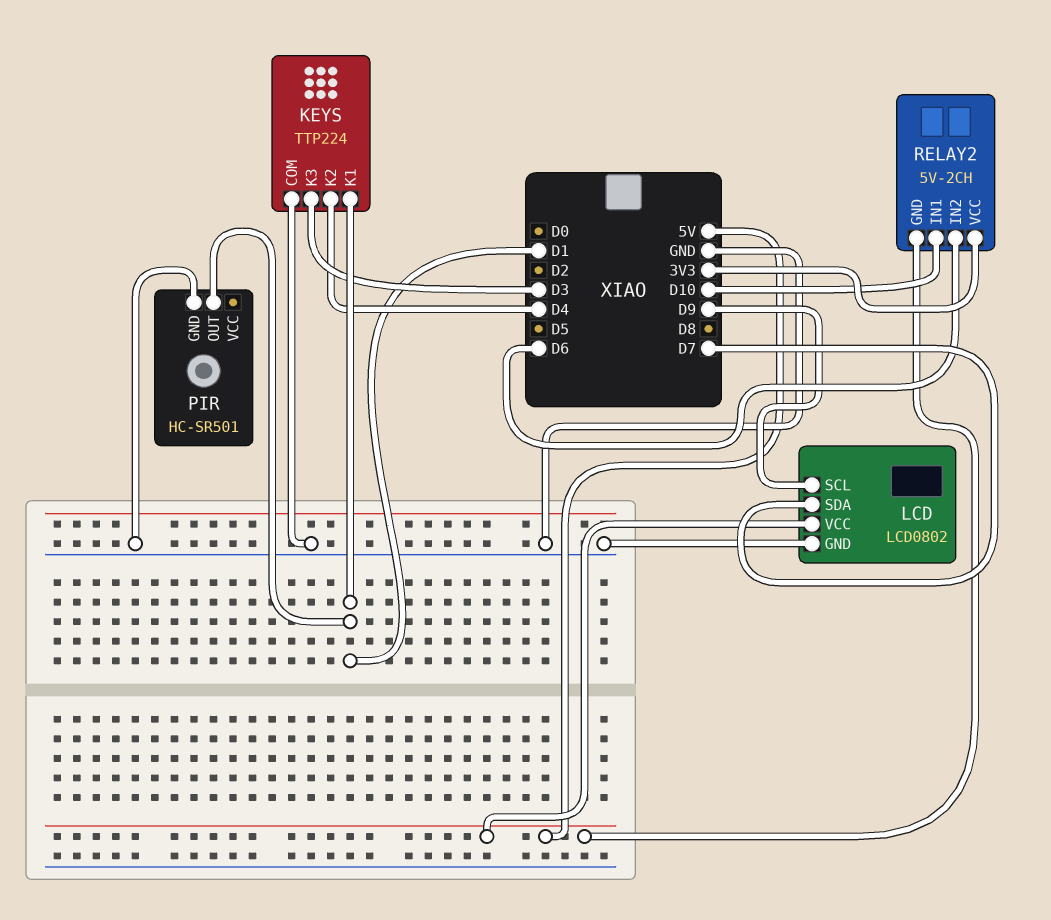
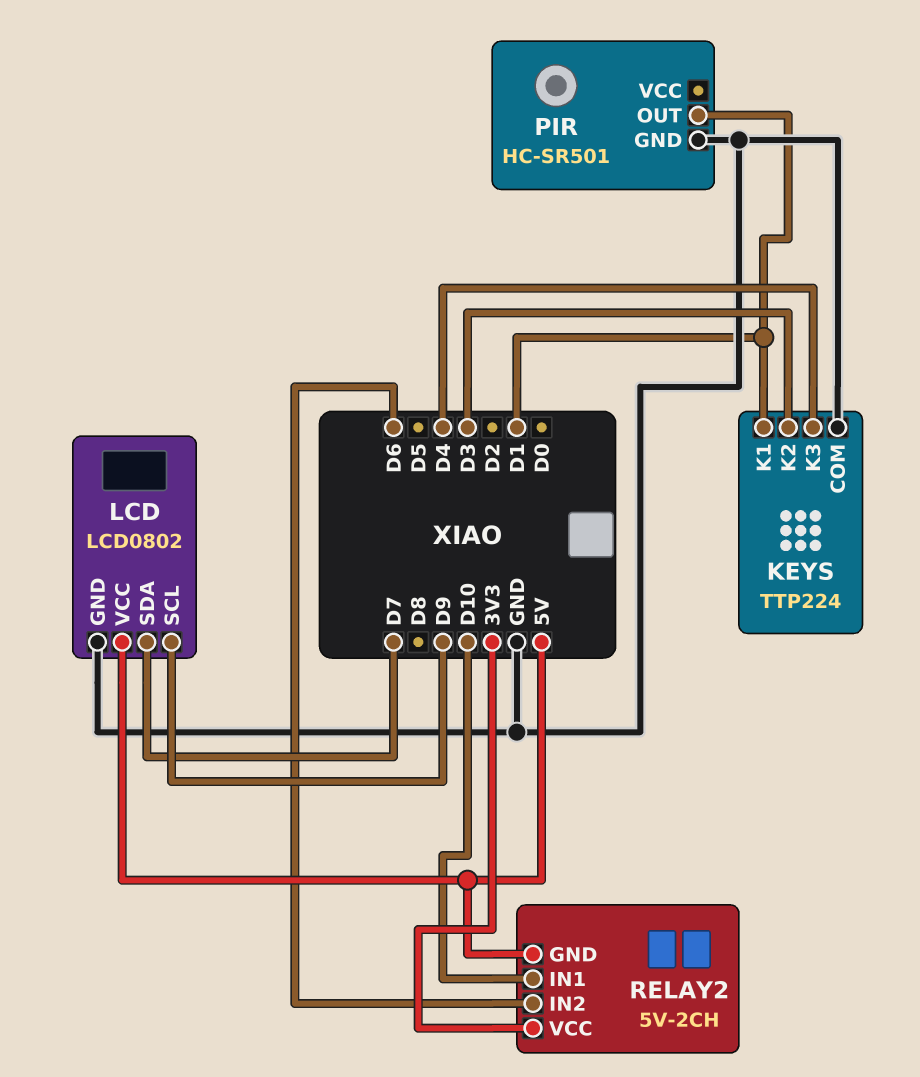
KEYS pin K2: D4 -> D3
KEYS pin K3: D3 -> D4

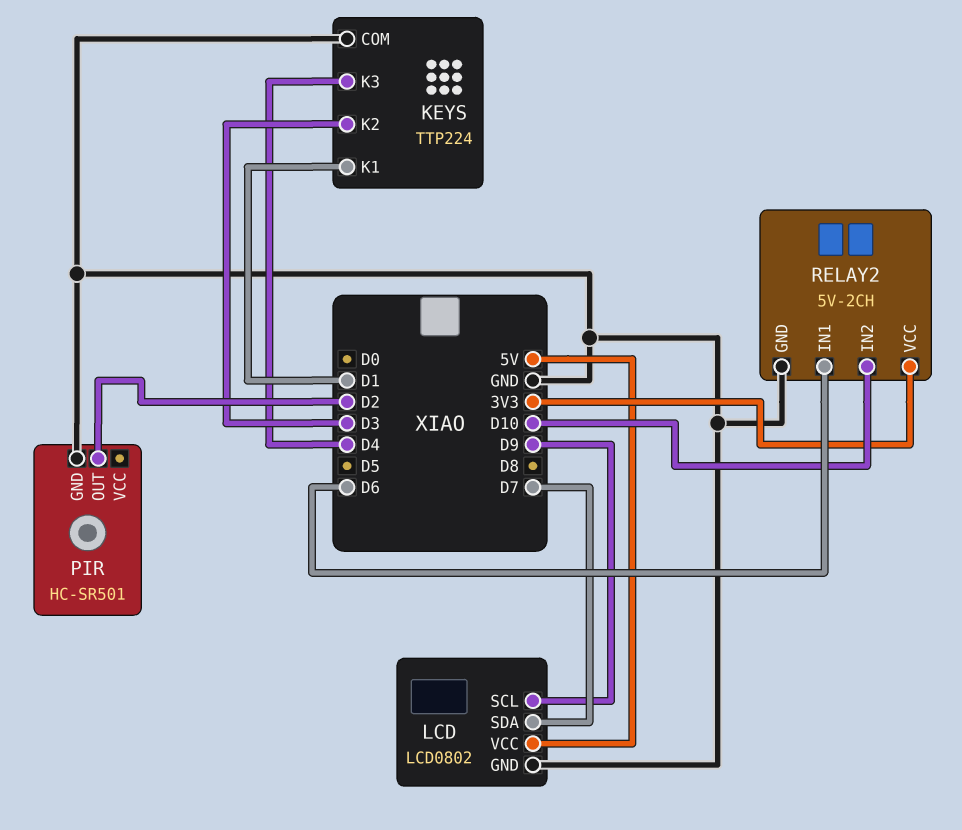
PIR pin OUT: D1 -> D2
RELAY2 pin GND: 5V -> GND
RELAY2 pin IN1: D10 -> D6
RELAY2 pin IN2: D6 -> D10

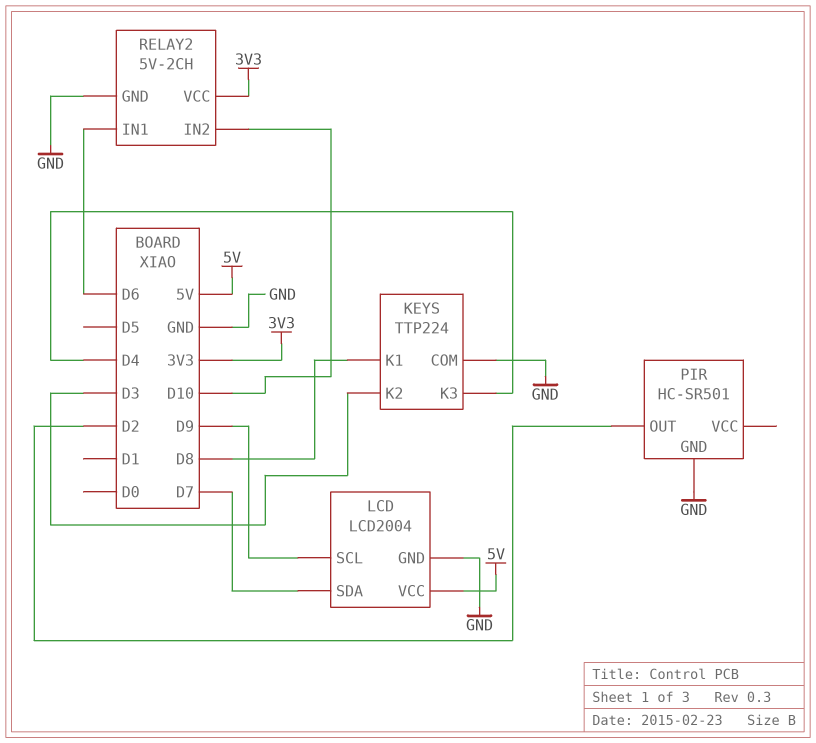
KEYS pin K1: D1 -> D8
LCD: LCD0802 -> LCD2004

